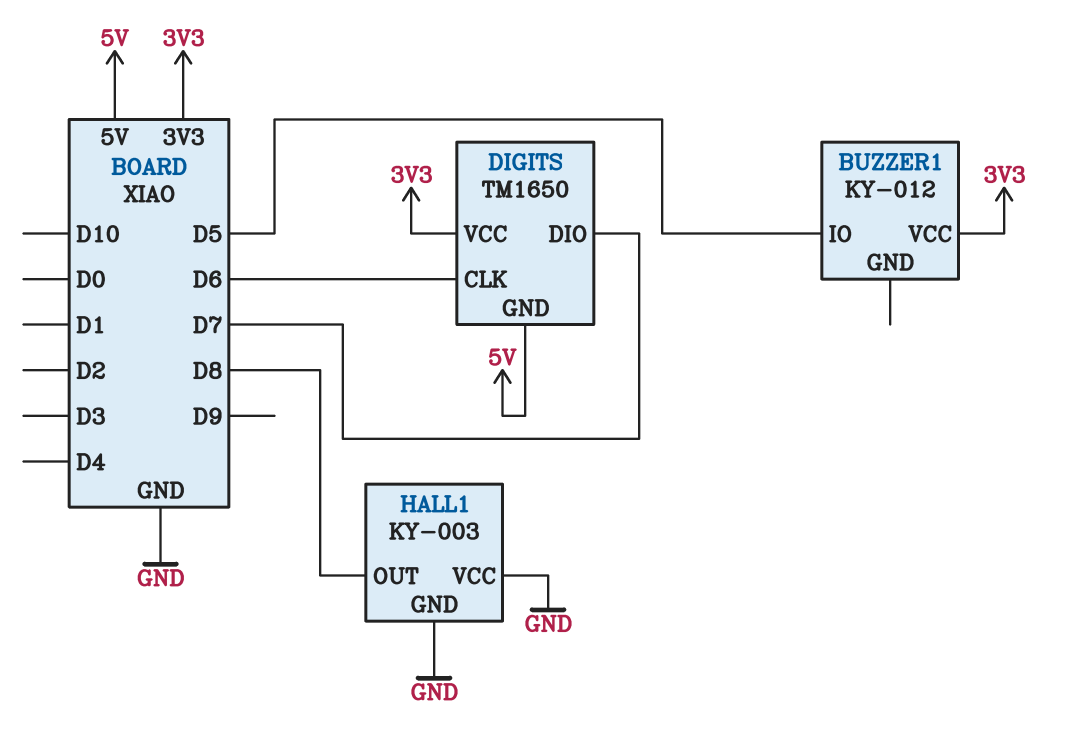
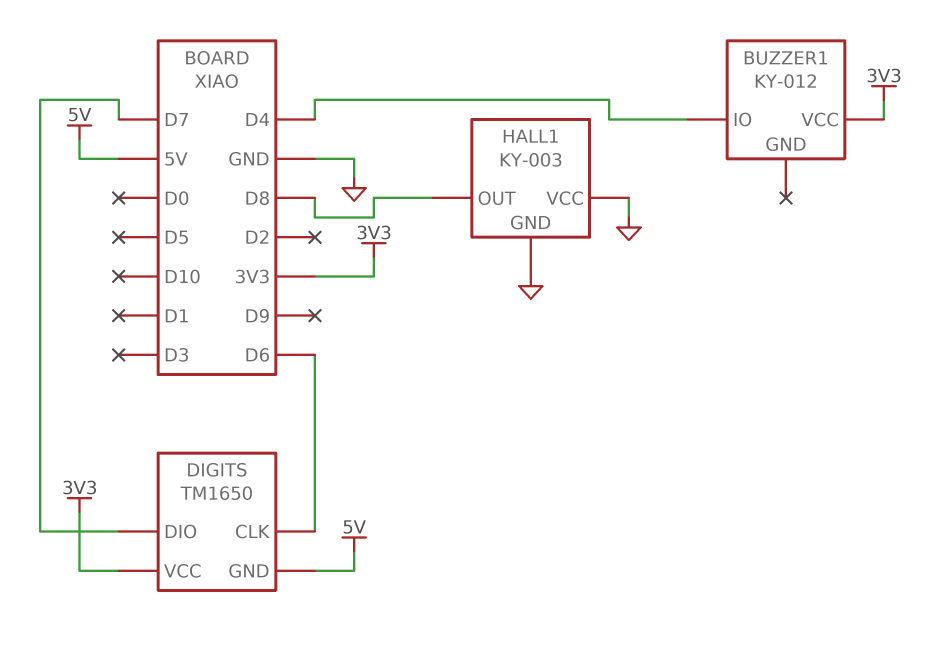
BUZZER1 pin IO: D5 -> D4

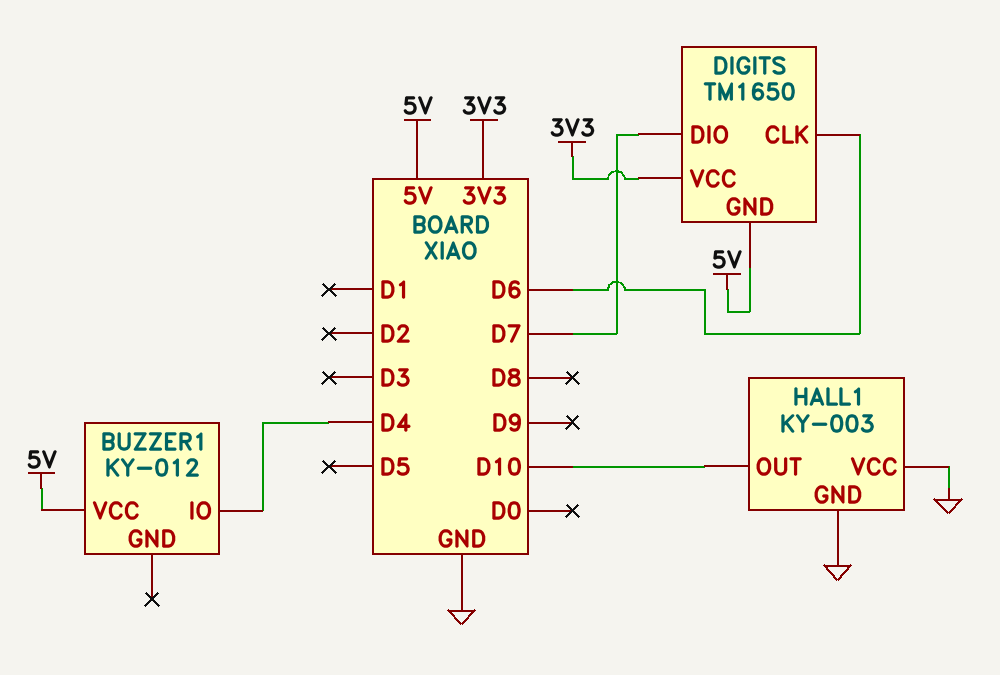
BUZZER1 pin VCC: 3V3 -> 5V
HALL1 pin OUT: D8 -> D10

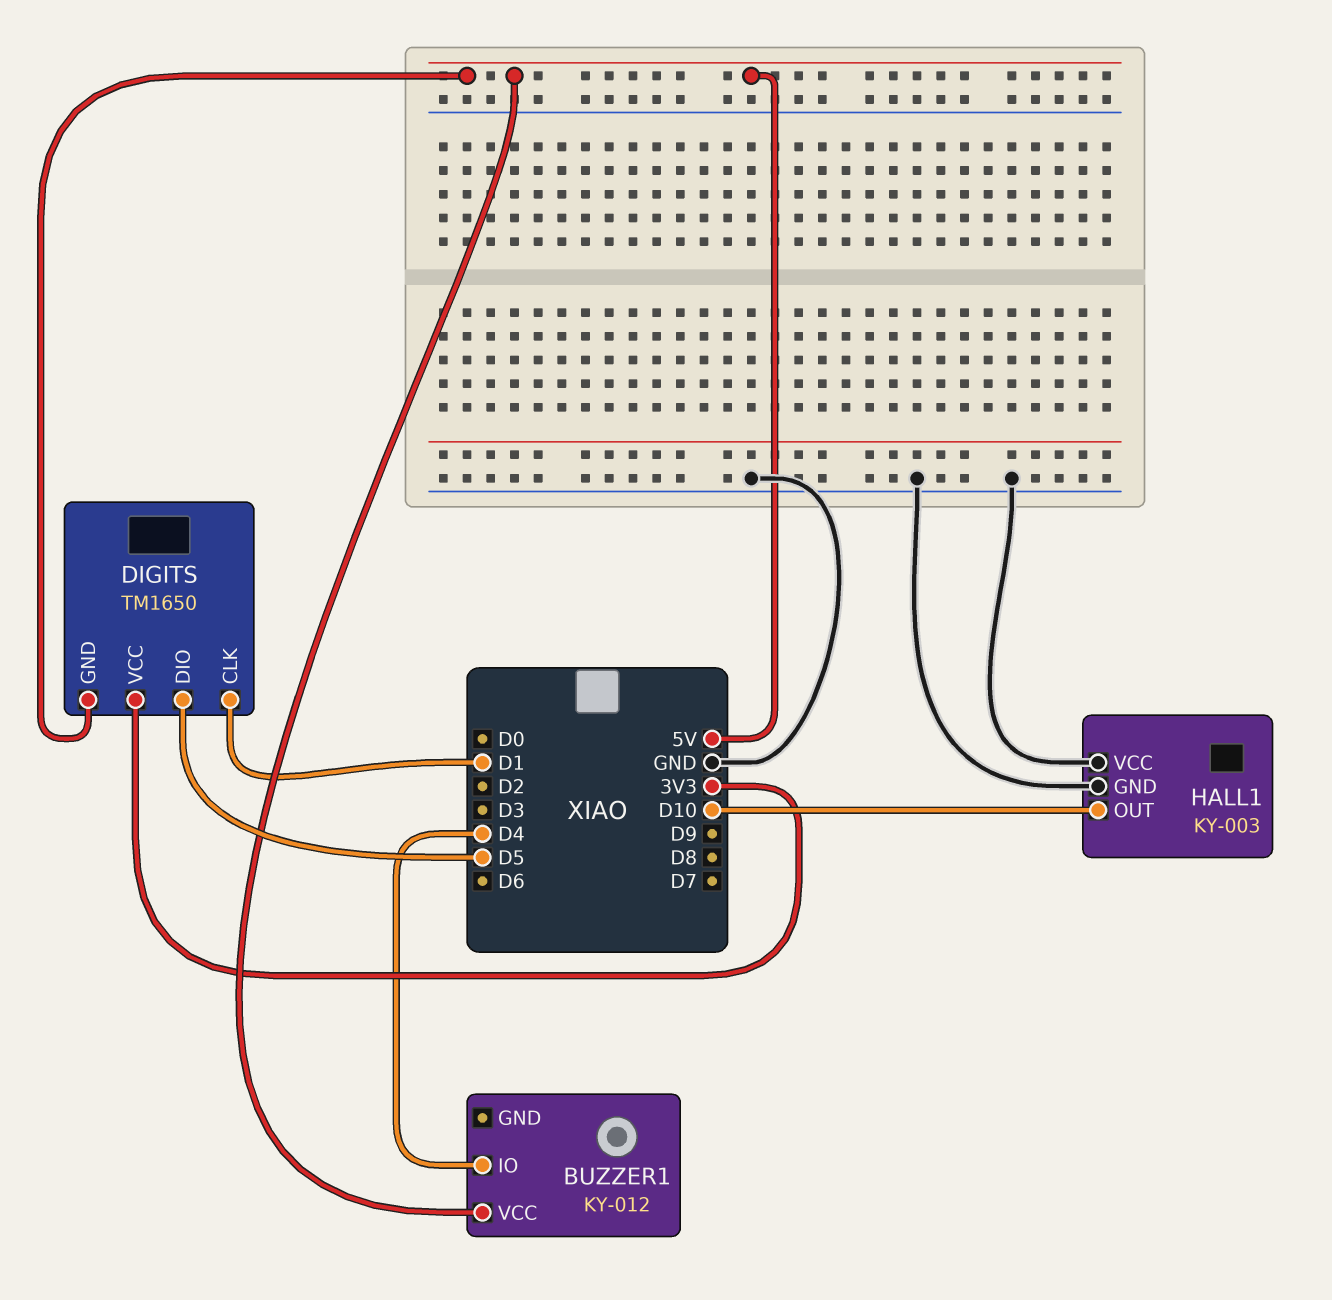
DIGITS pin CLK: D6 -> D1
DIGITS pin DIO: D7 -> D5

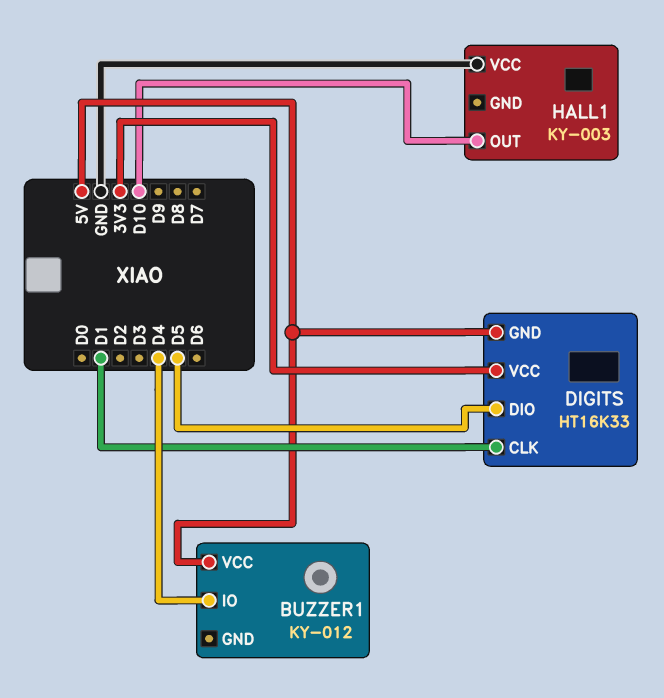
DIGITS: TM1650 -> HT16K33
HALL1 pin GND: GND -> none

